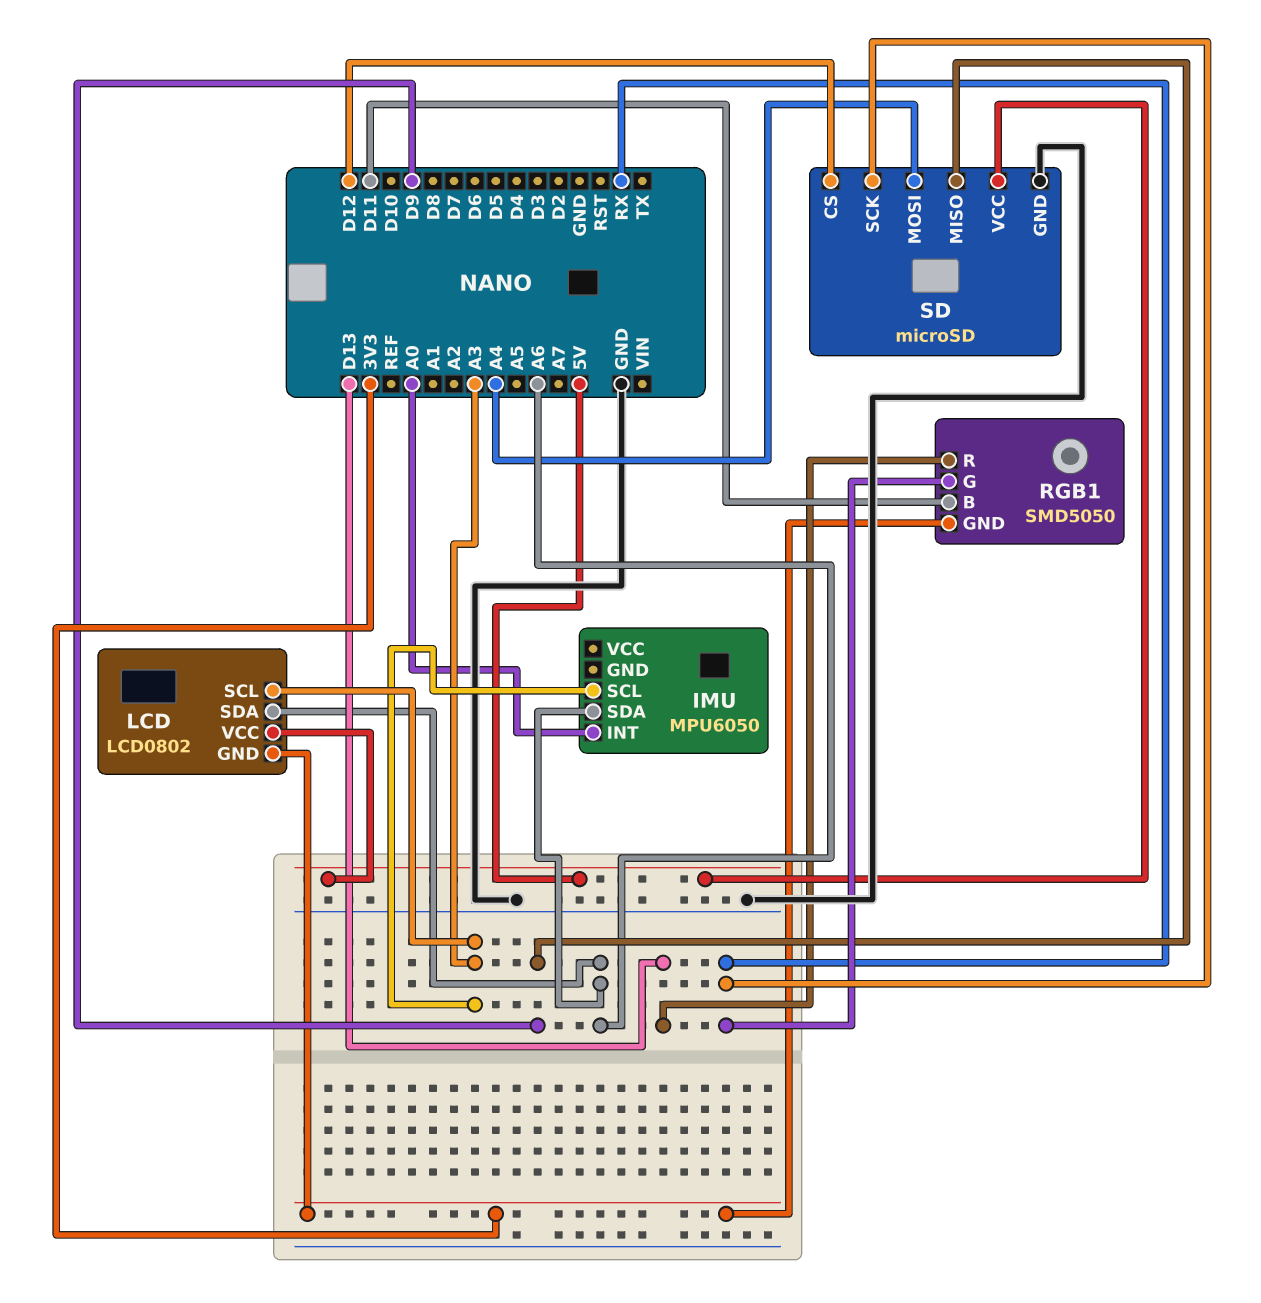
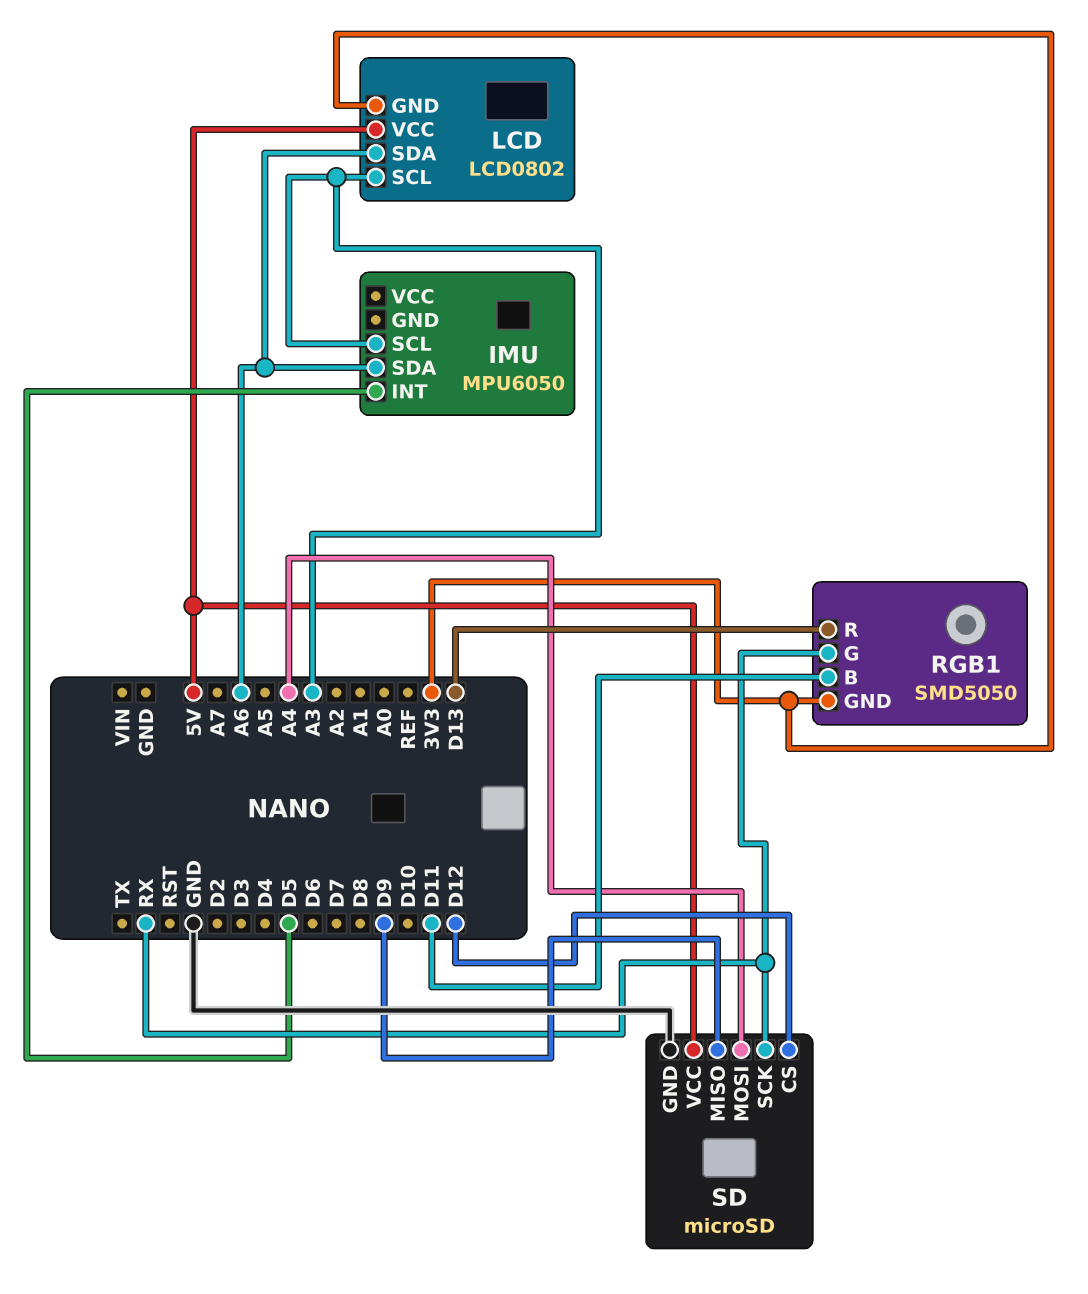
IMU pin INT: A0 -> D5

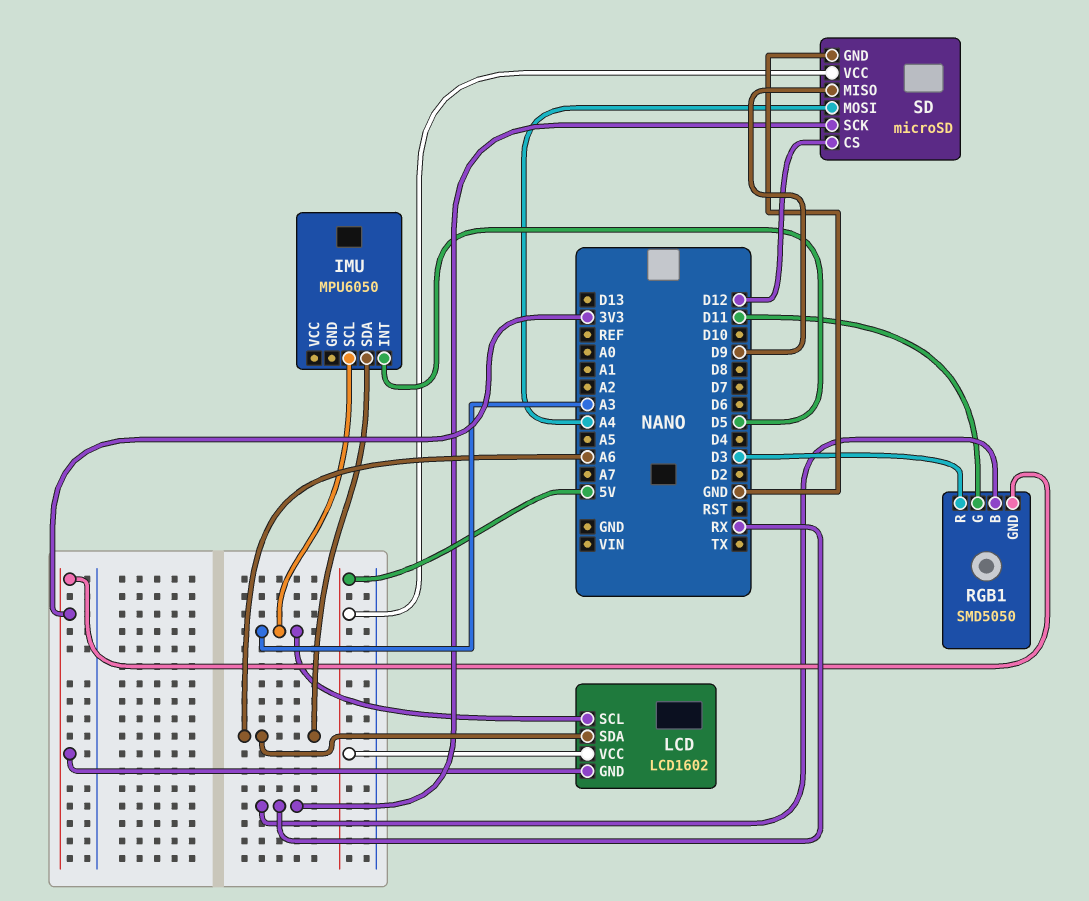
LCD: LCD0802 -> LCD1602
RGB1 pin B: D11 -> RX
RGB1 pin G: RX -> D11
RGB1 pin R: D13 -> D3

